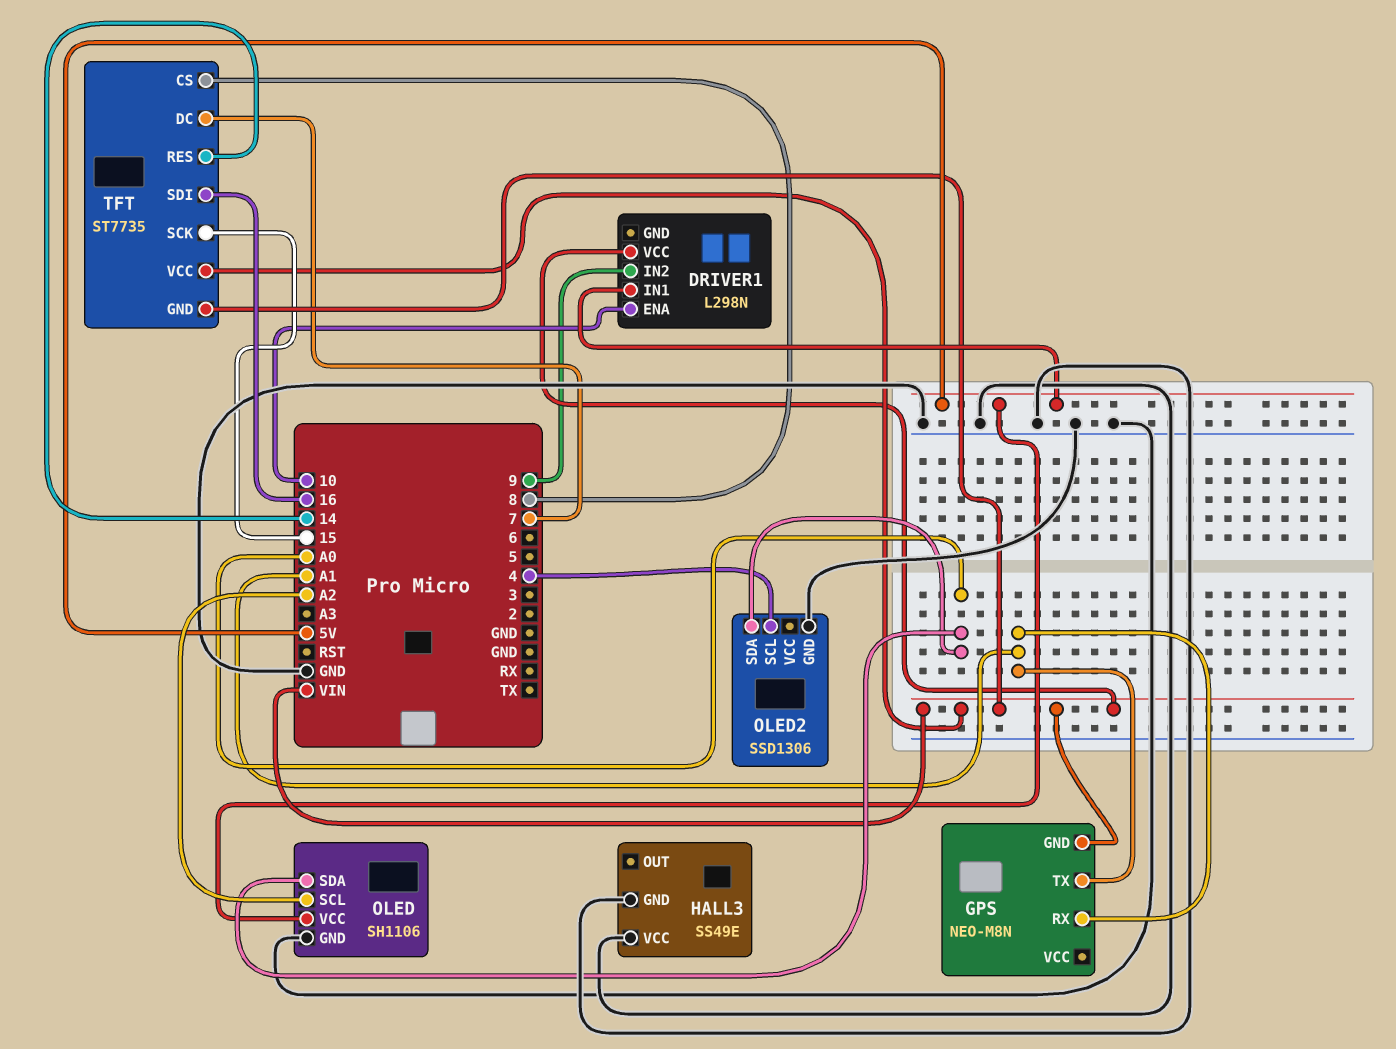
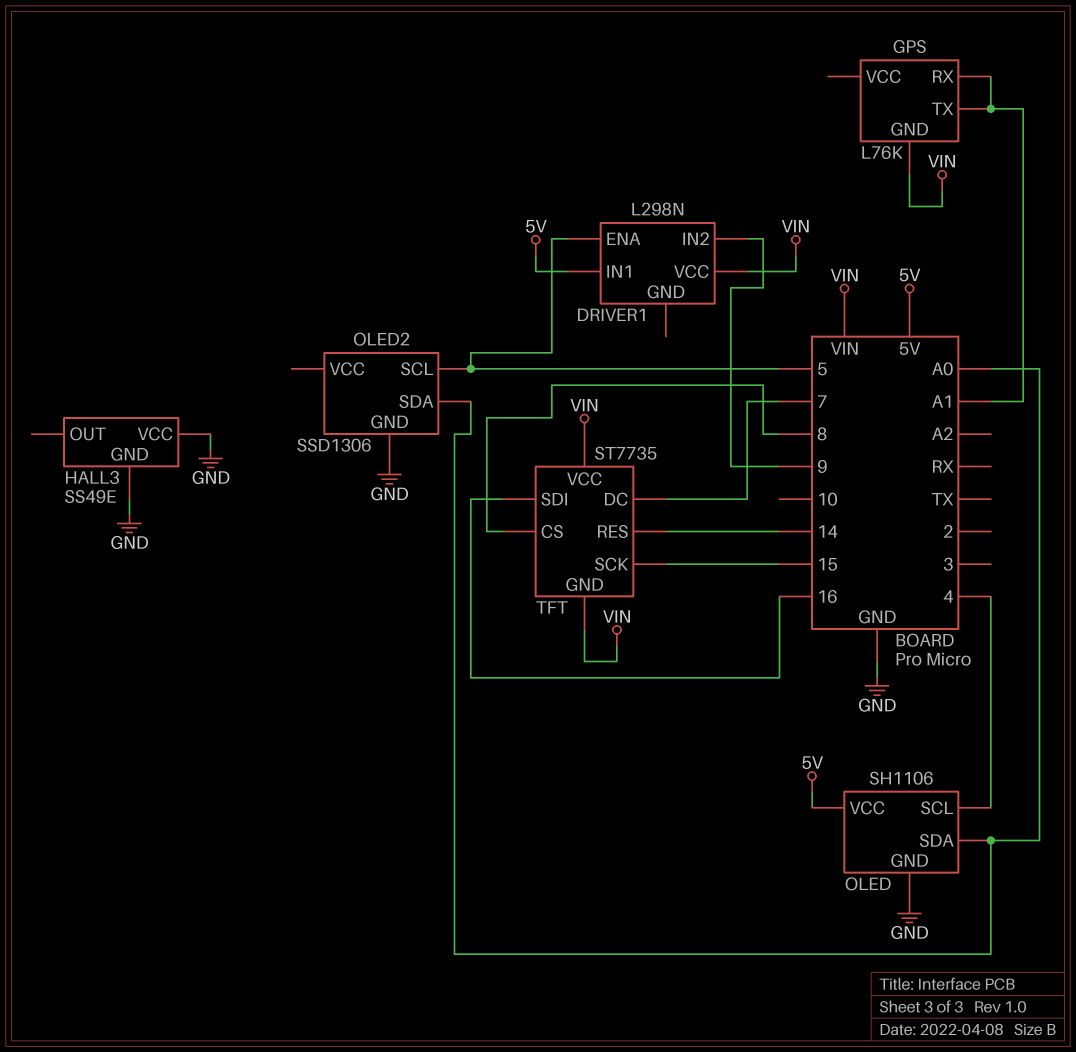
DRIVER1 pin ENA: 10 -> 5
GPS: NEO-M8N -> L76K
OLED pin SCL: A2 -> 4
OLED2 pin SCL: 4 -> 5

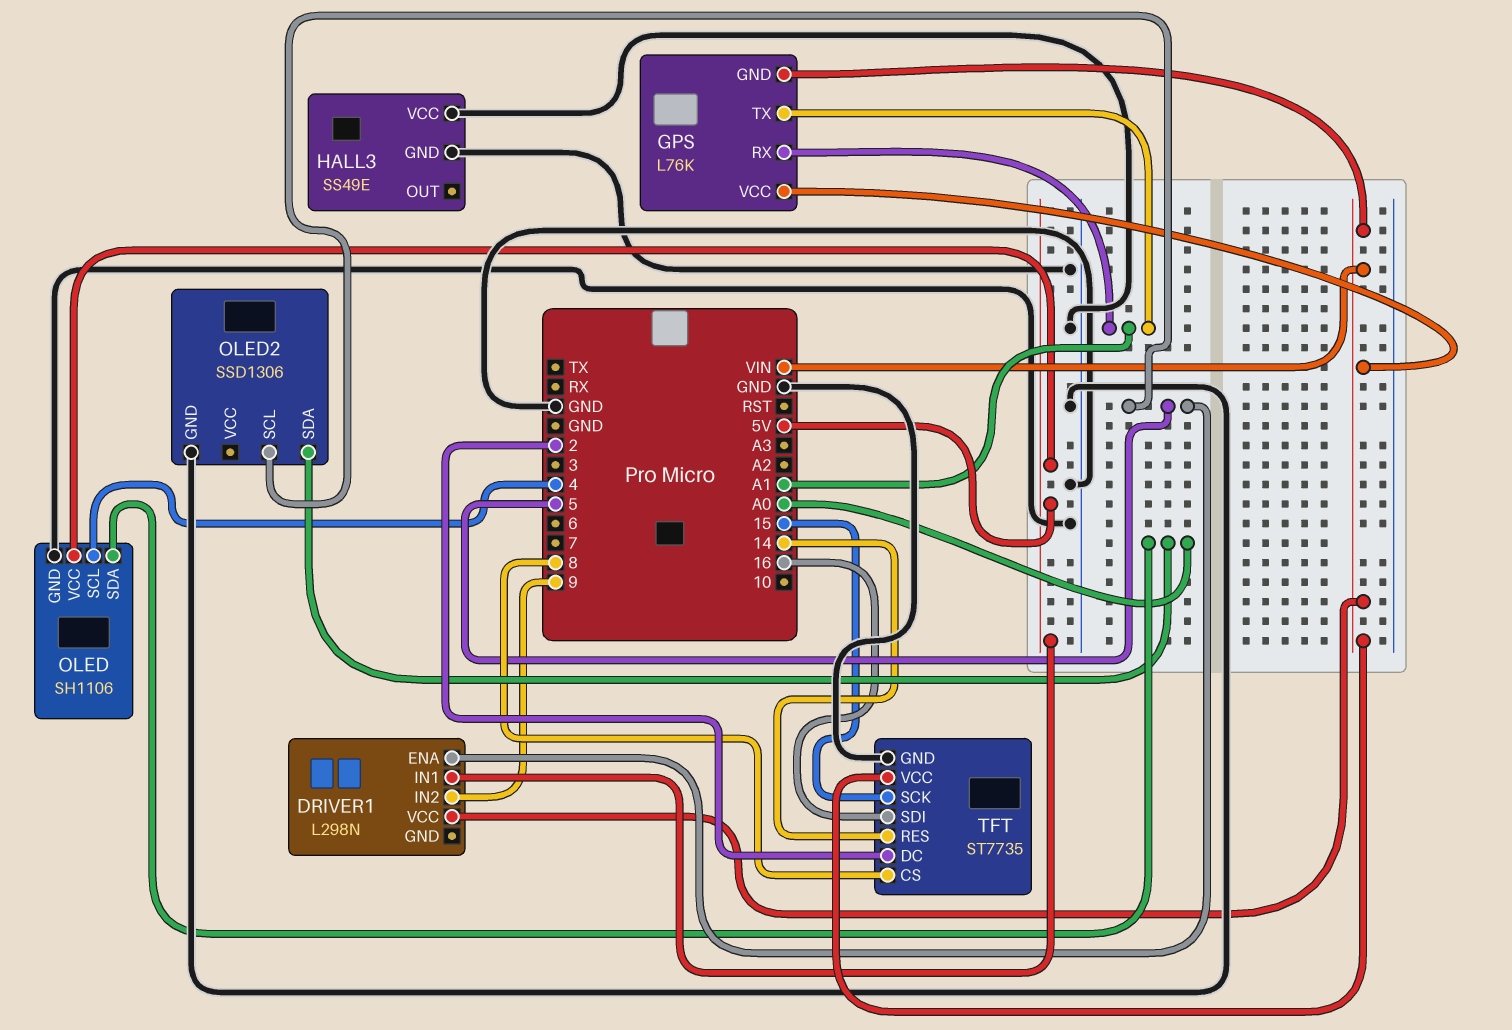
GPS pin VCC: none -> VIN
TFT pin DC: 7 -> 2
TFT pin GND: VIN -> GND

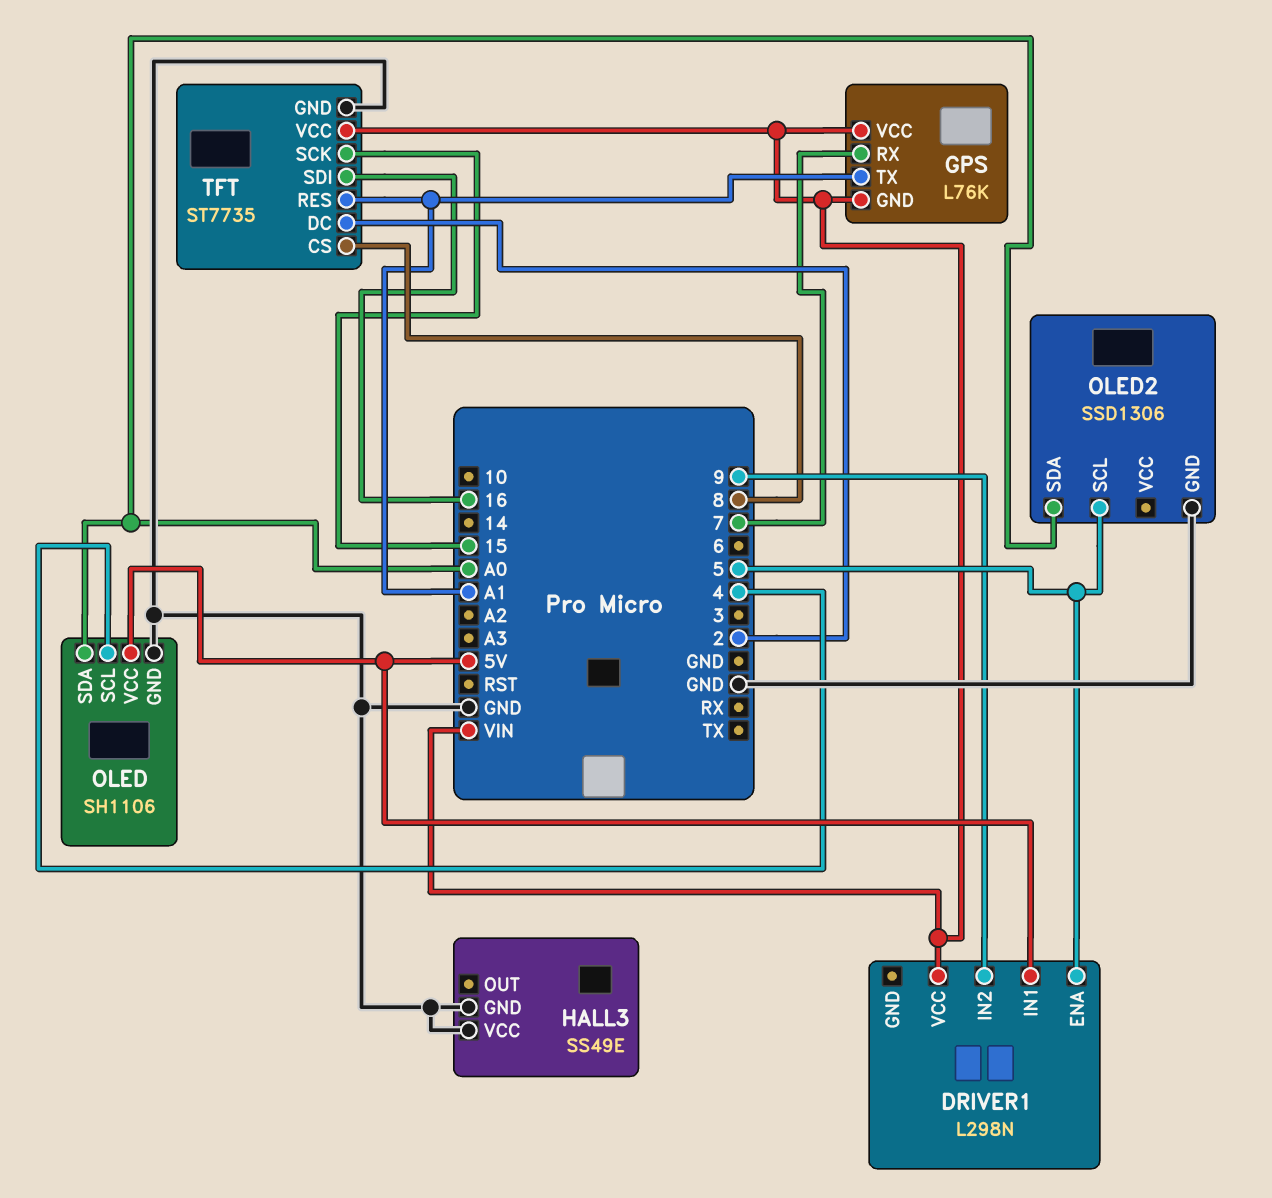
GPS pin RX: A1 -> 7
TFT pin RES: 14 -> A1

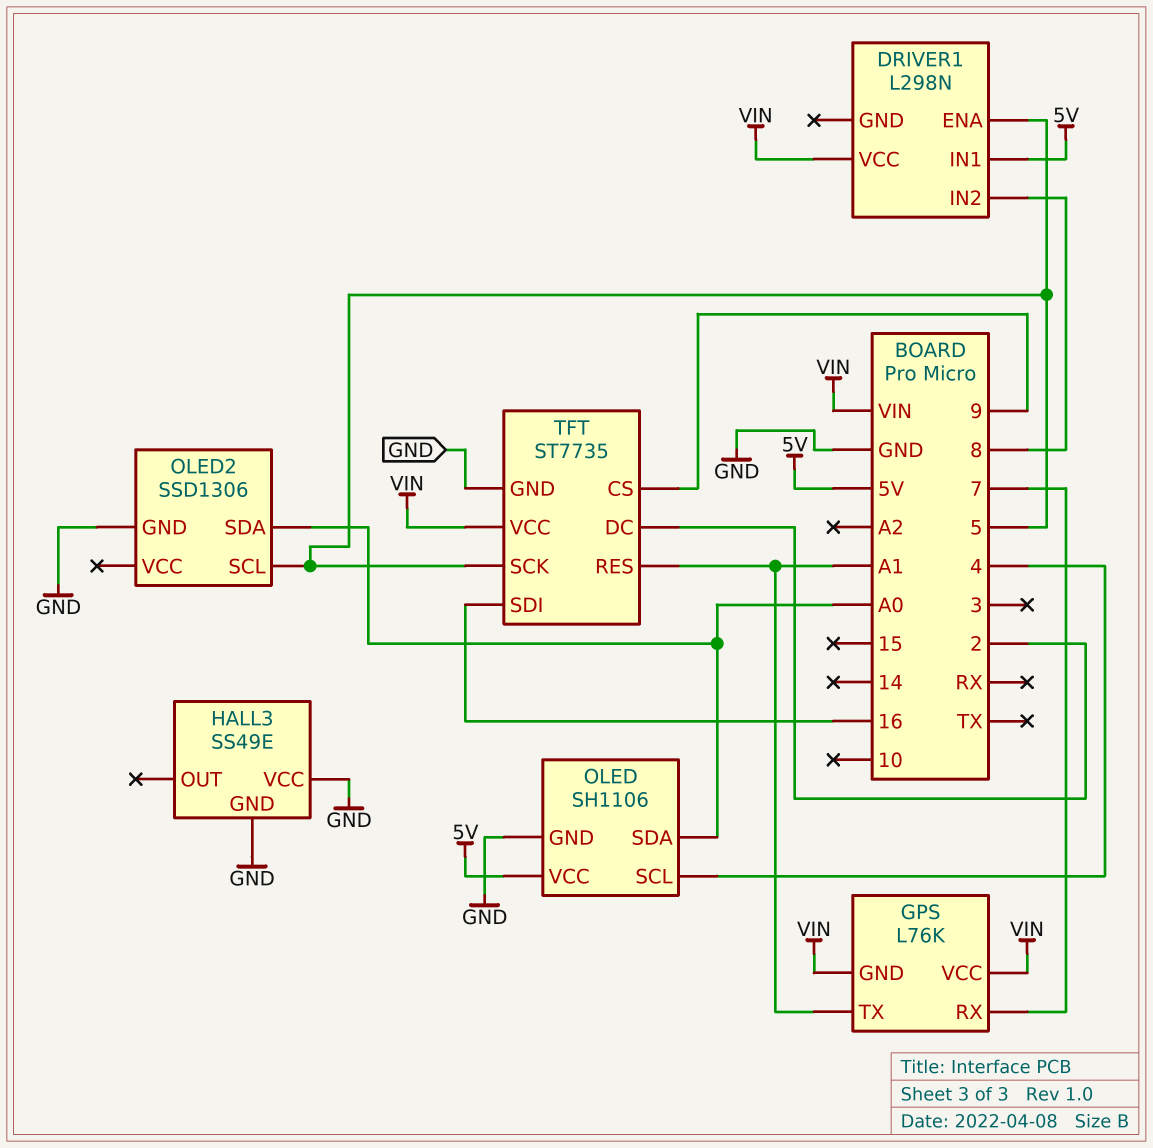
DRIVER1 pin IN2: 9 -> 8
TFT pin CS: 8 -> 9
TFT pin SCK: 15 -> 5

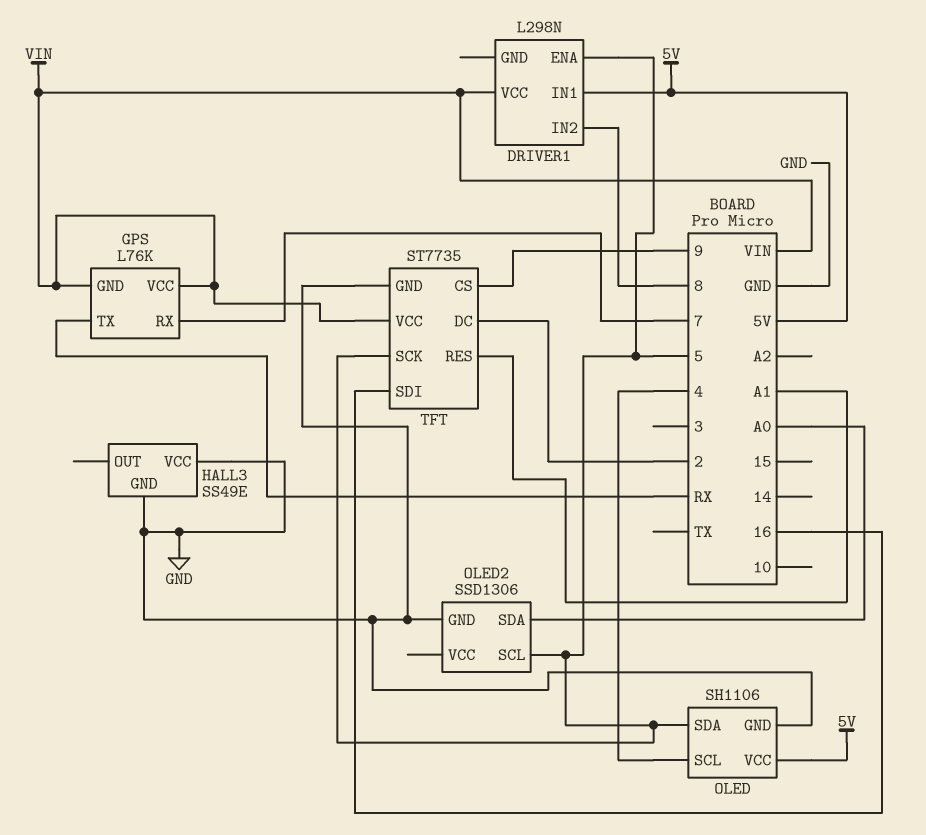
GPS pin TX: A1 -> RX
OLED pin SDA: A0 -> 5

